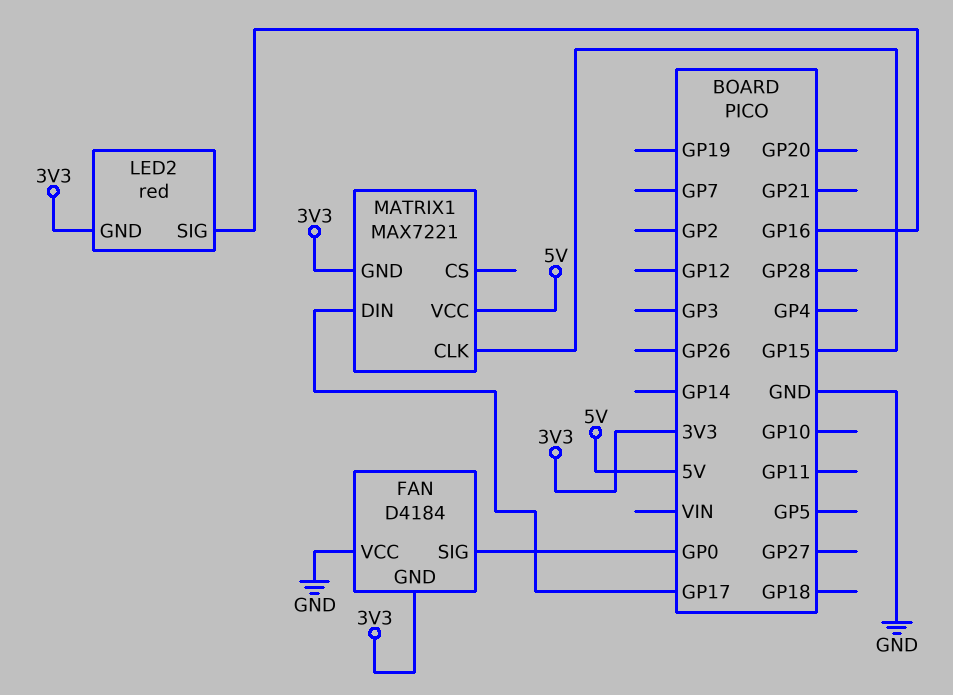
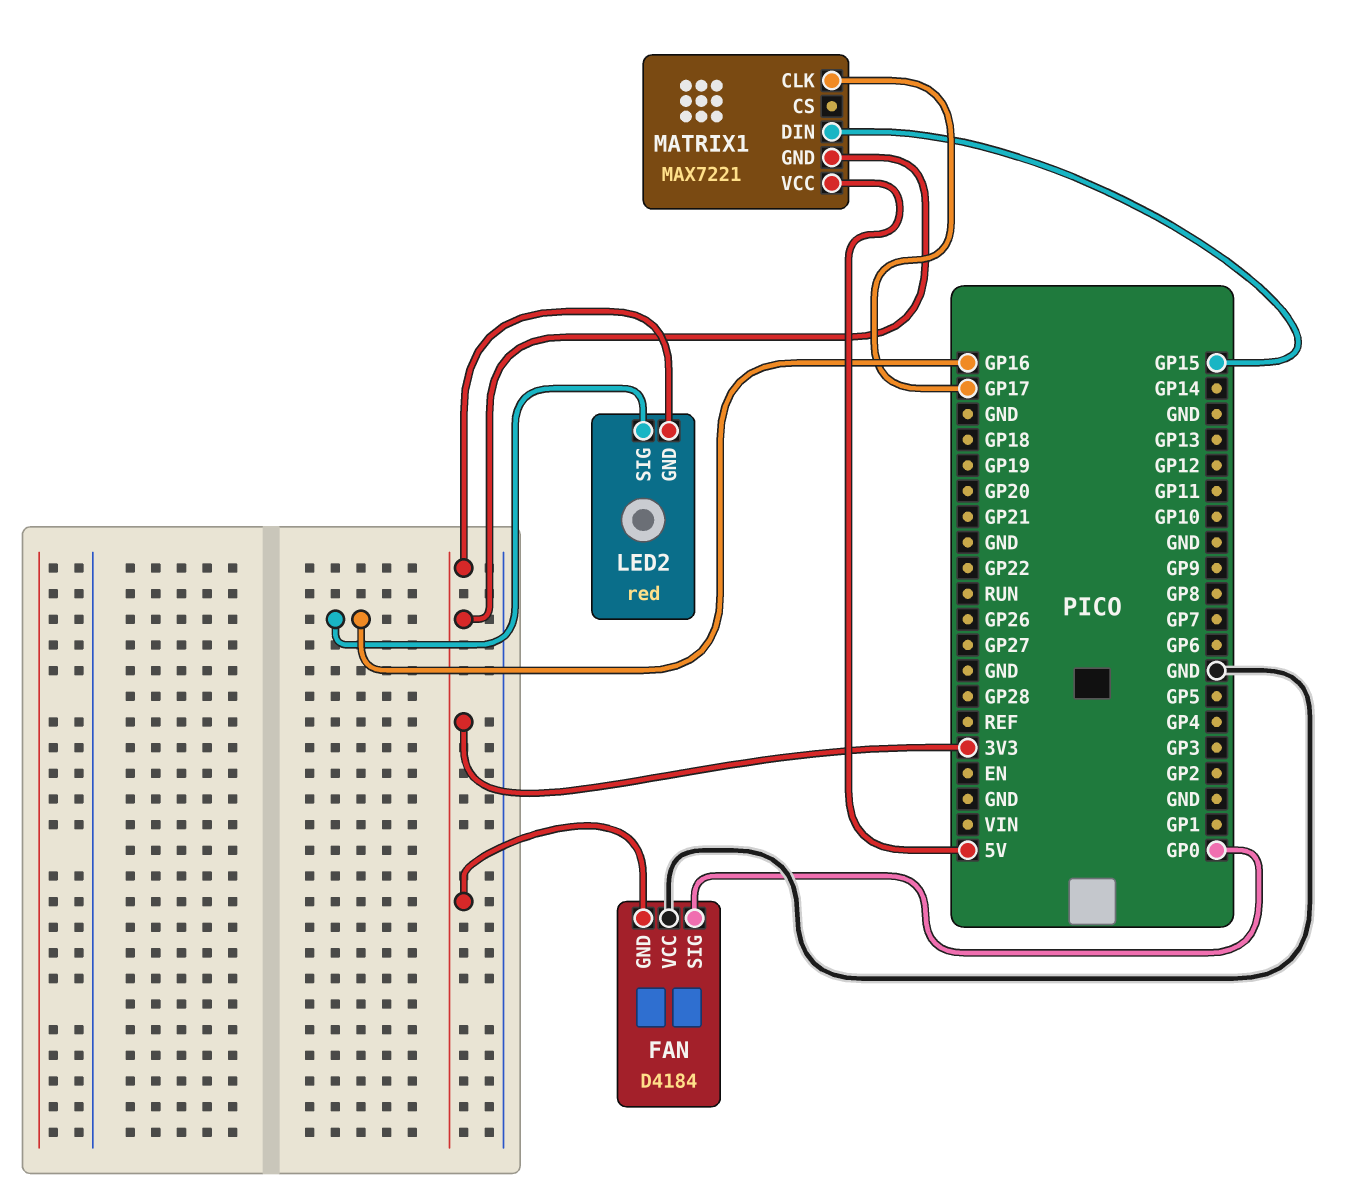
MATRIX1 pin CLK: GP15 -> GP17
MATRIX1 pin DIN: GP17 -> GP15

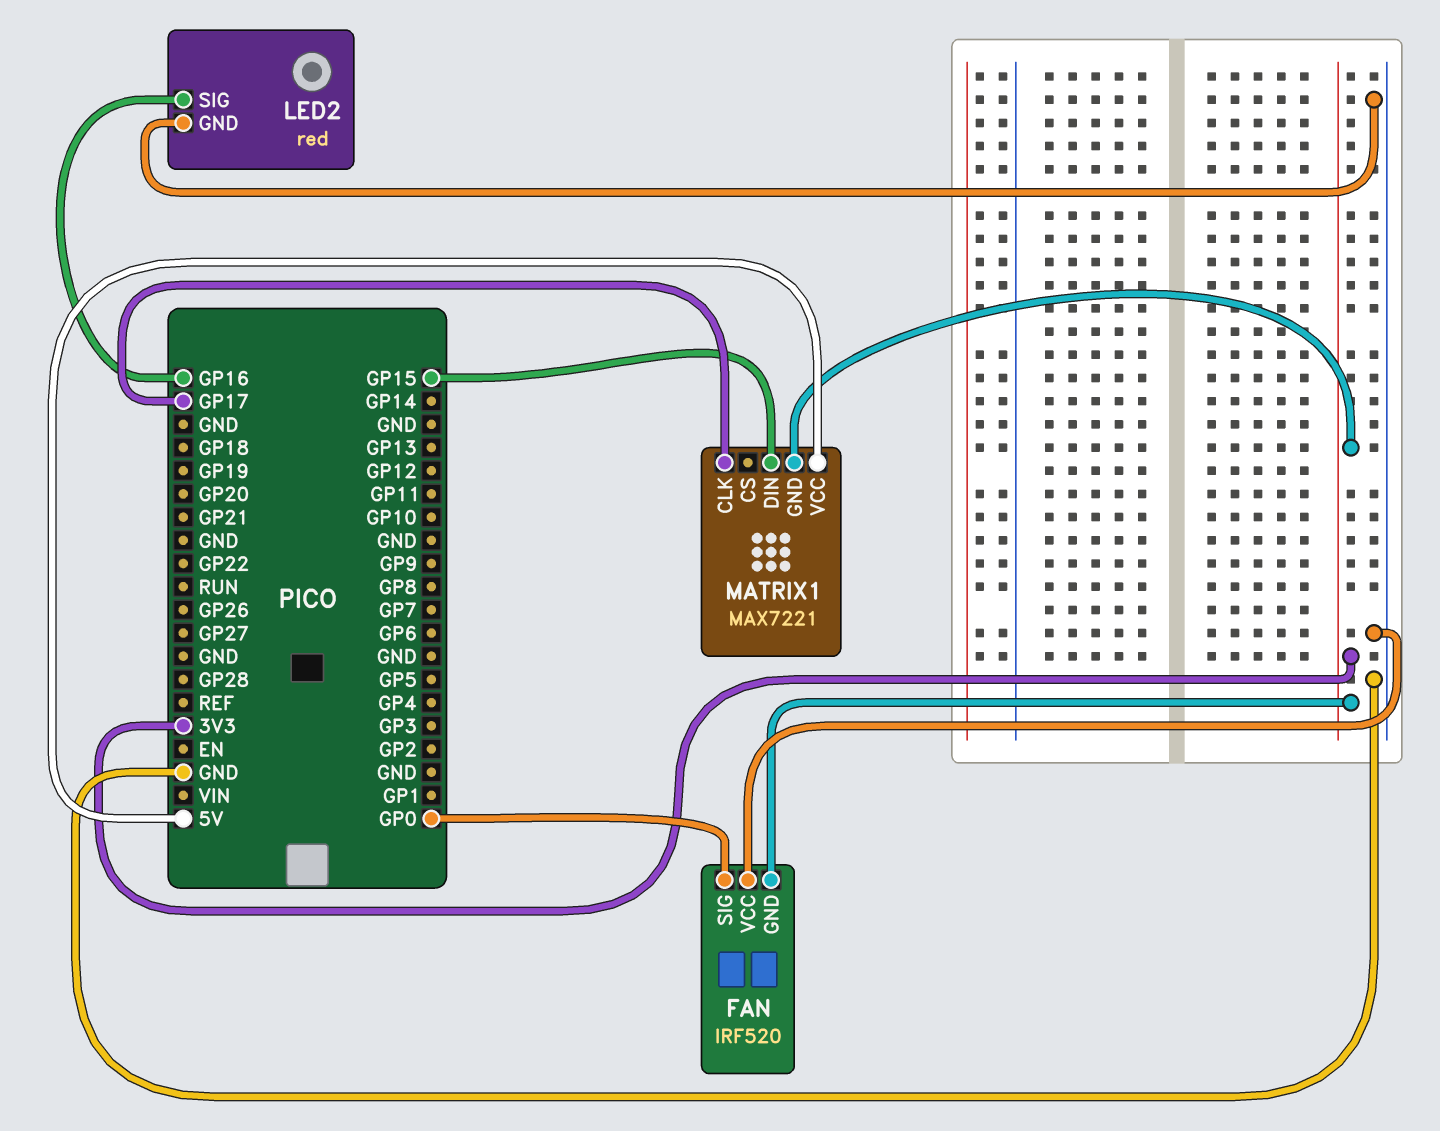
FAN: D4184 -> IRF520
LED2 pin GND: 3V3 -> GND

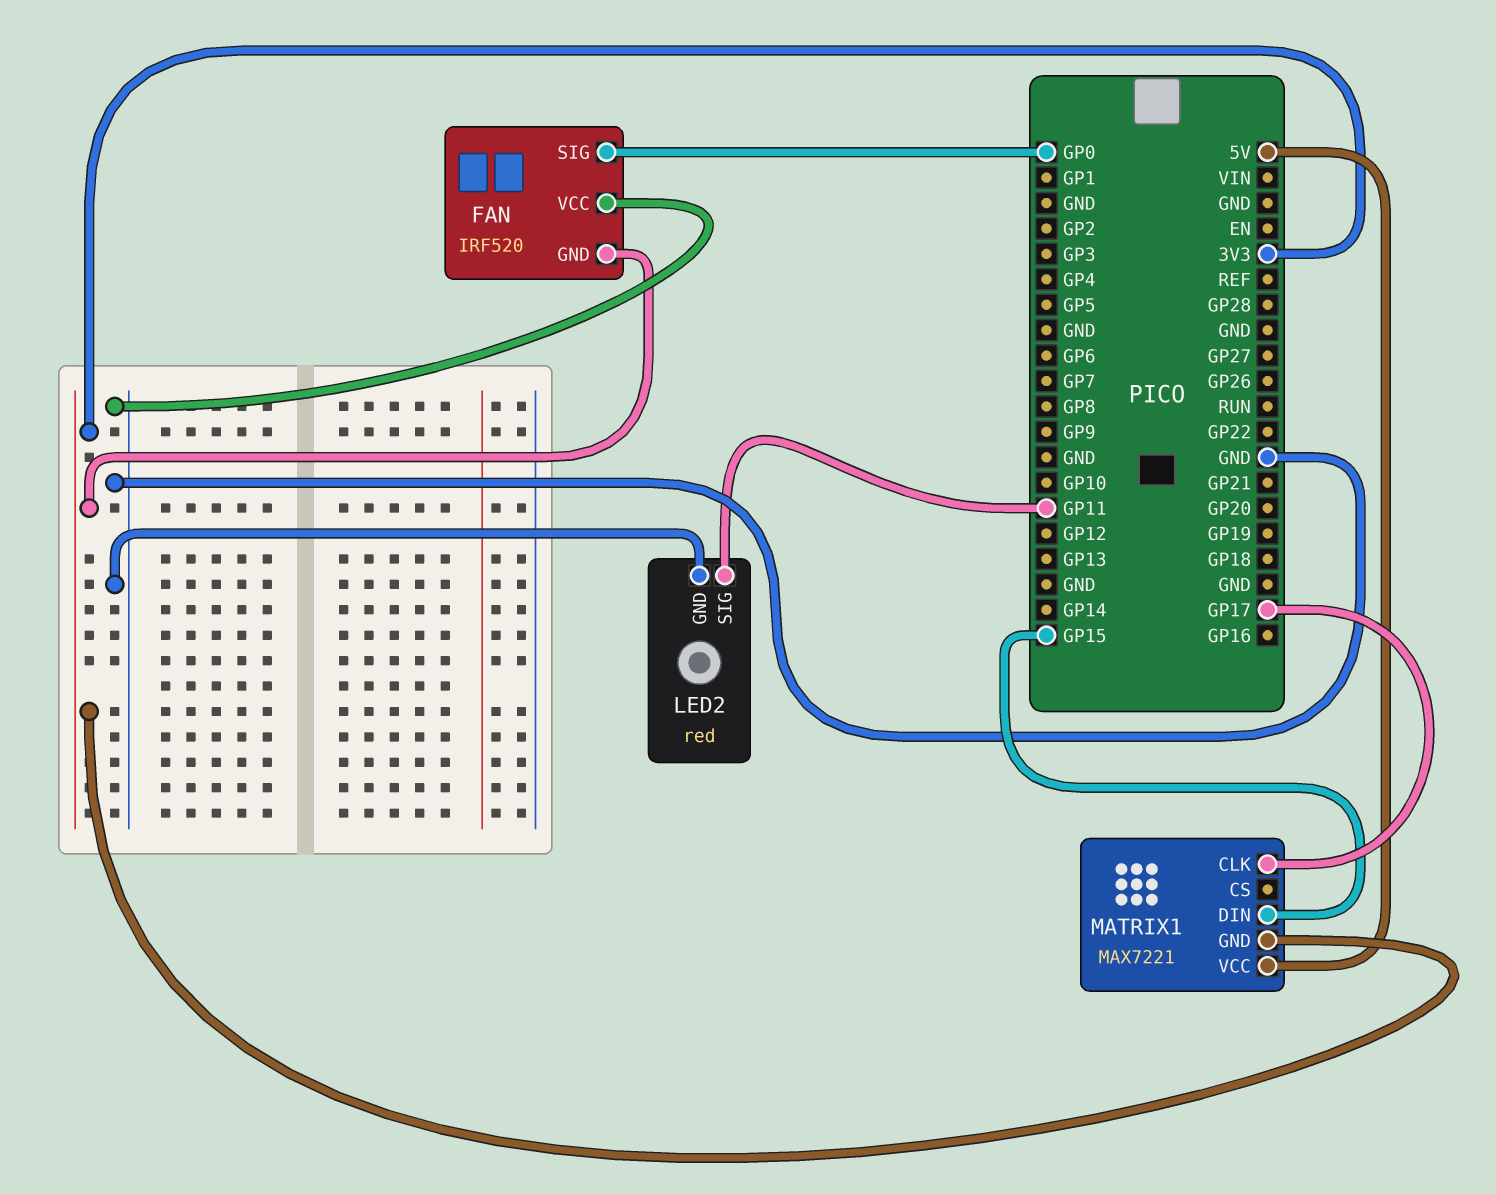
LED2 pin SIG: GP16 -> GP11

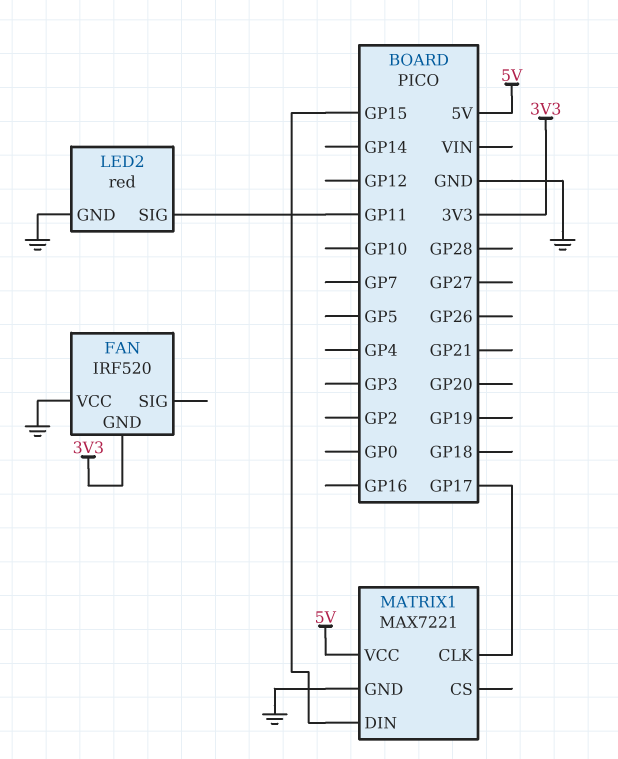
FAN pin SIG: GP0 -> none
MATRIX1 pin GND: 3V3 -> GND

